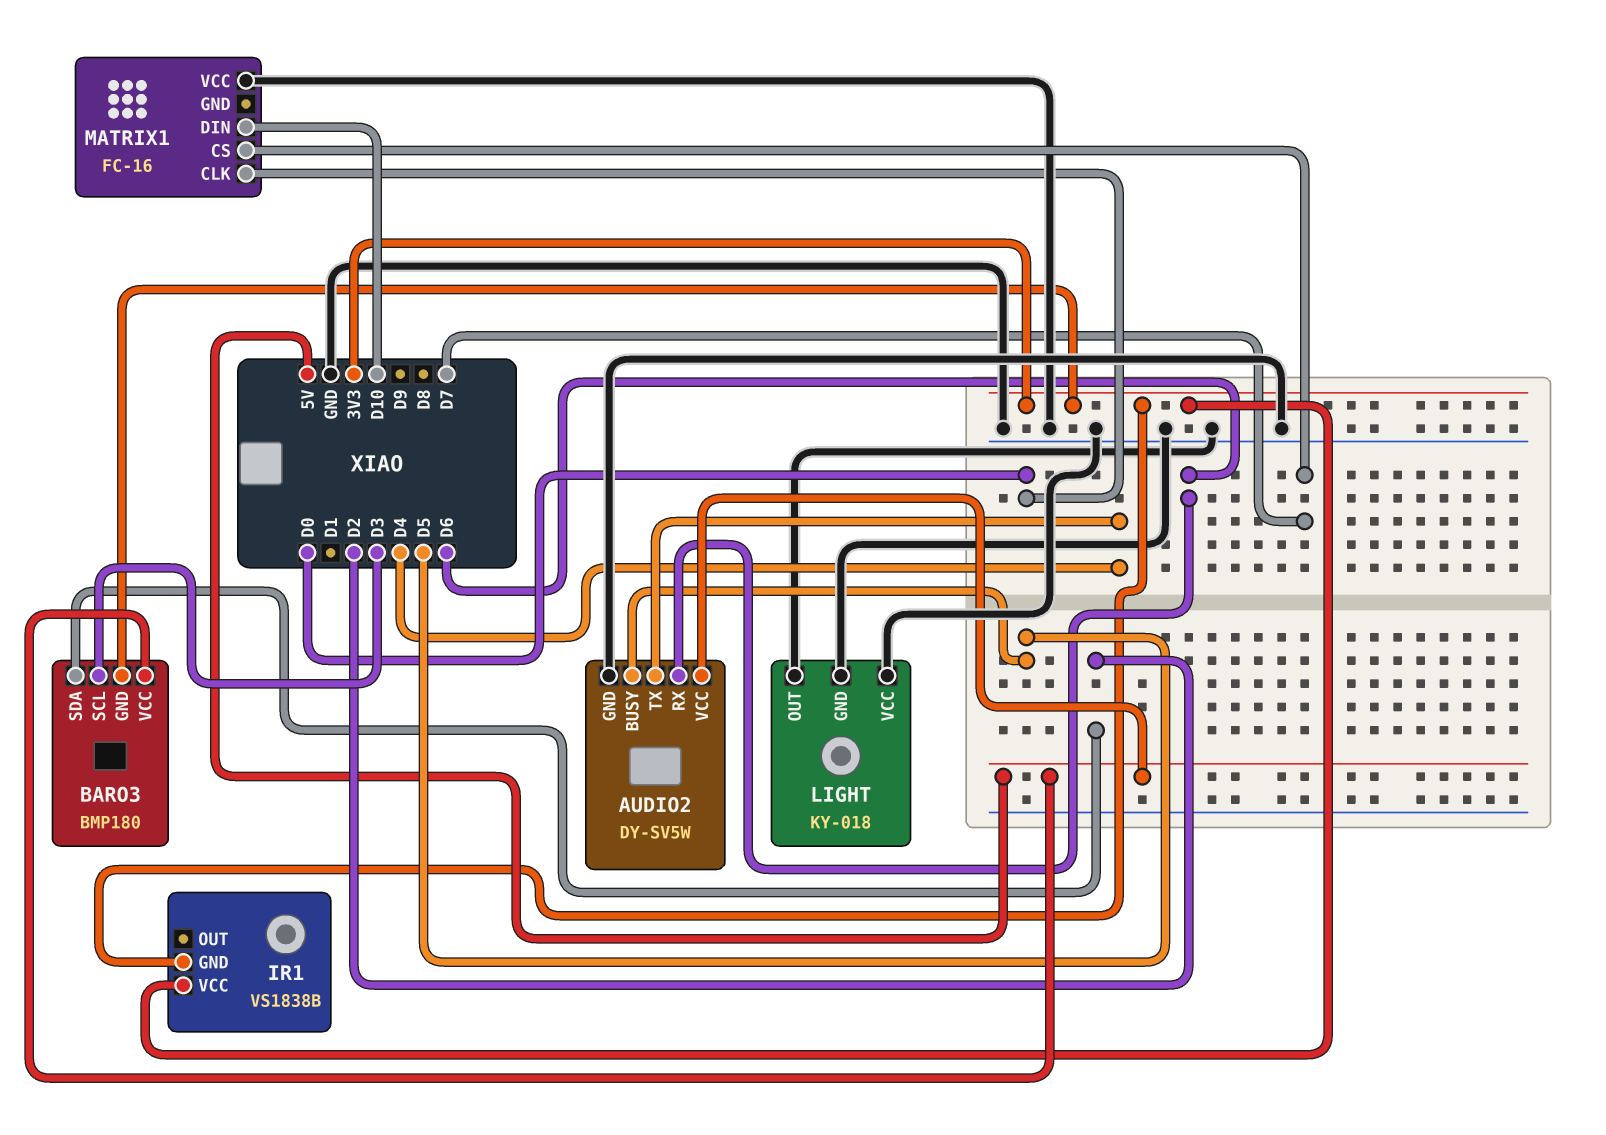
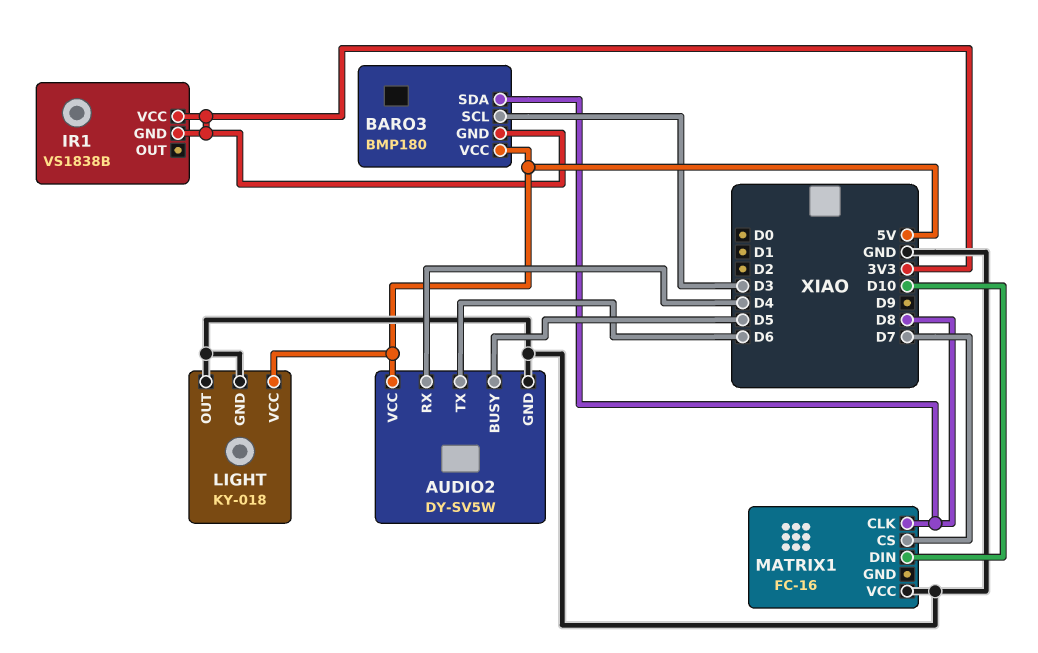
AUDIO2 pin RX: D6 -> D4
AUDIO2 pin TX: D4 -> D6
BARO3 pin SDA: D2 -> D8
LIGHT pin VCC: GND -> 5V
MATRIX1 pin CLK: D0 -> D8

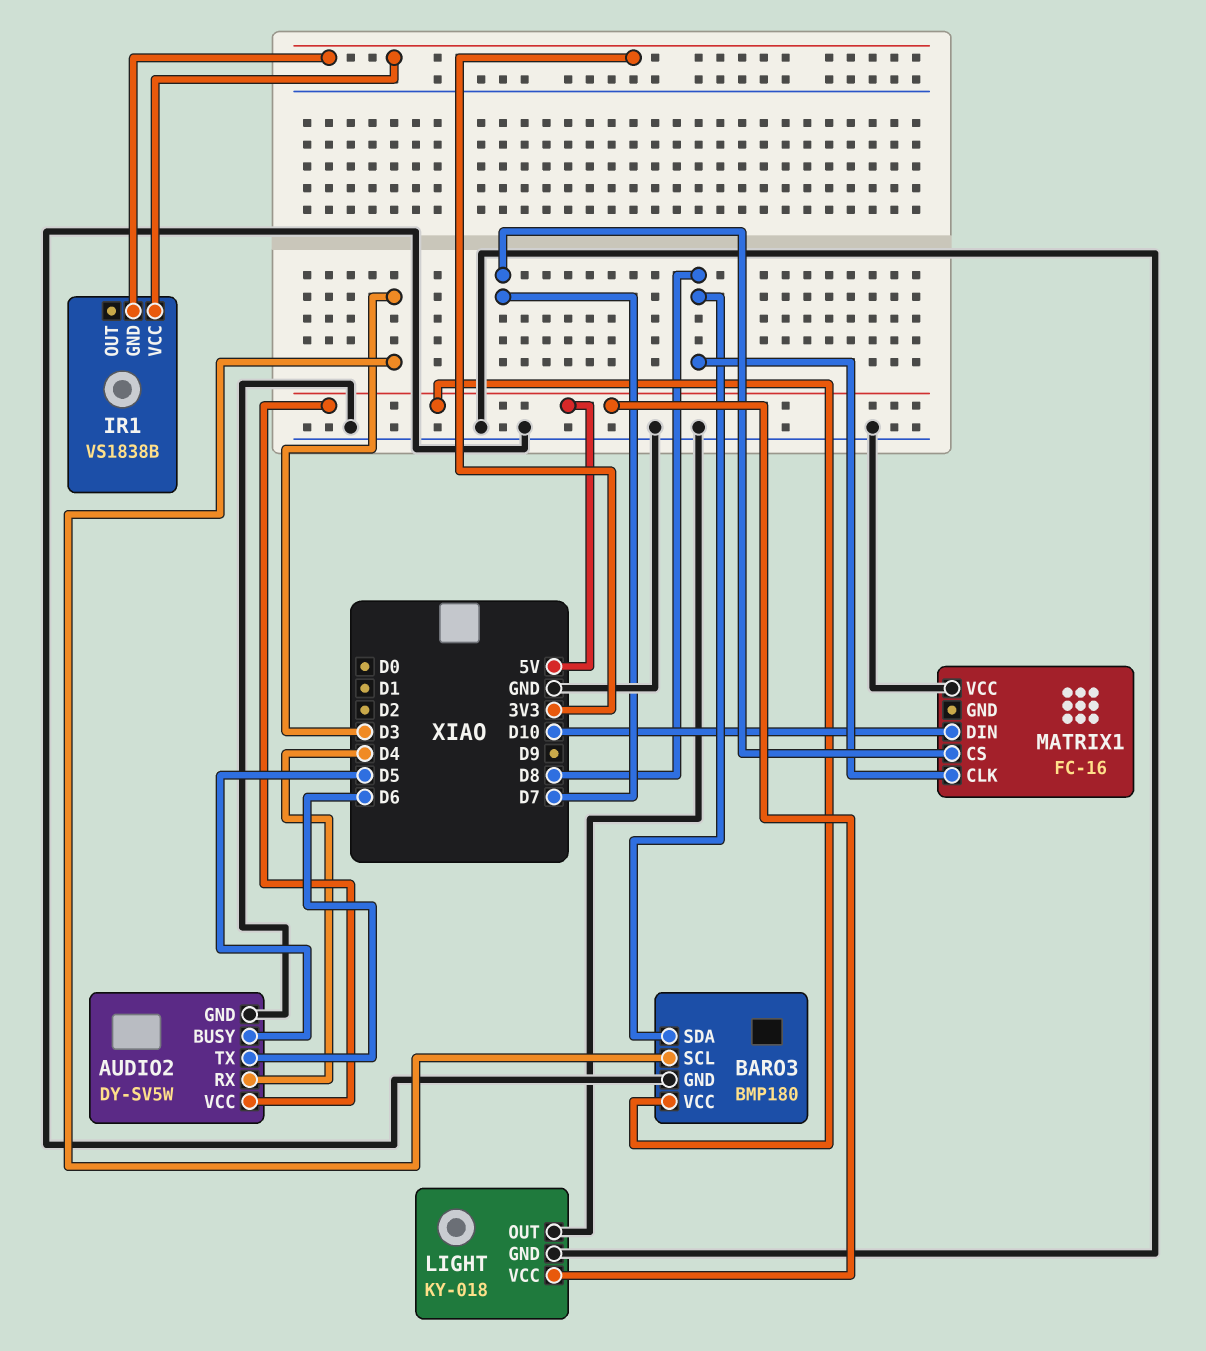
BARO3 pin GND: 3V3 -> GND

